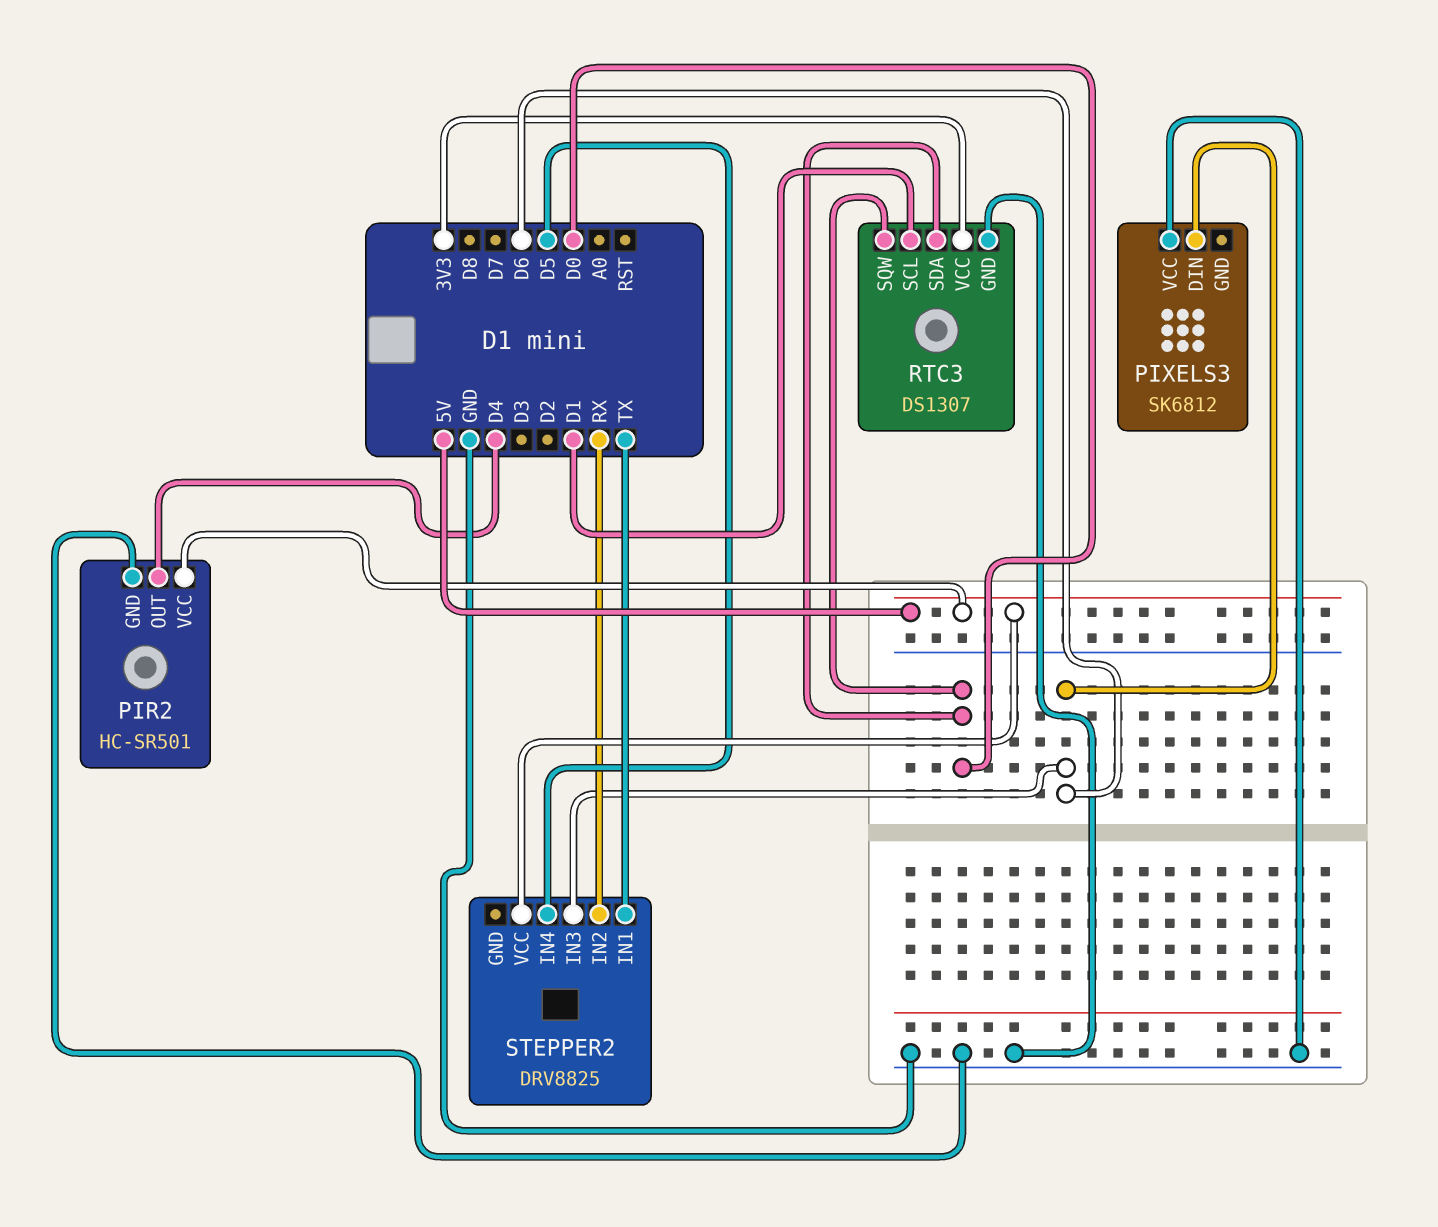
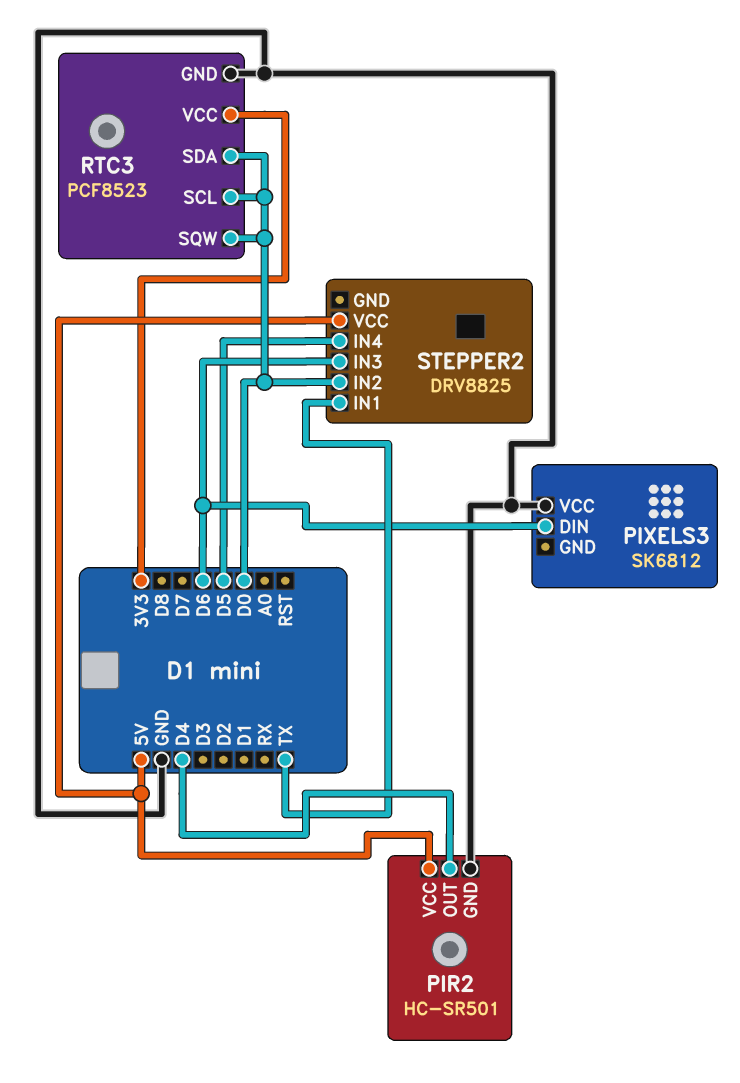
RTC3: DS1307 -> PCF8523
RTC3 pin SCL: D1 -> D0
STEPPER2 pin IN2: RX -> D0

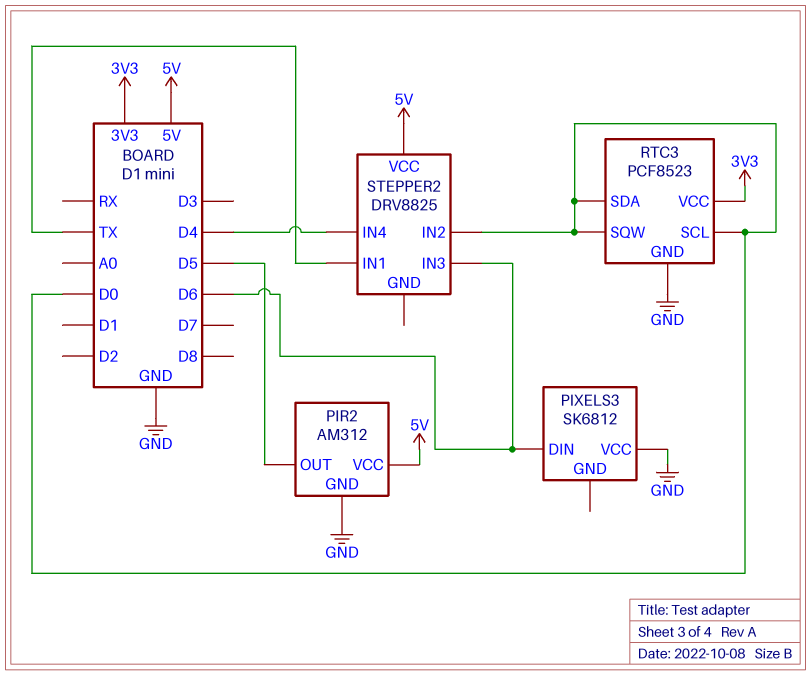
PIR2: HC-SR501 -> AM312
PIR2 pin OUT: D4 -> D5
STEPPER2 pin IN4: D5 -> D4

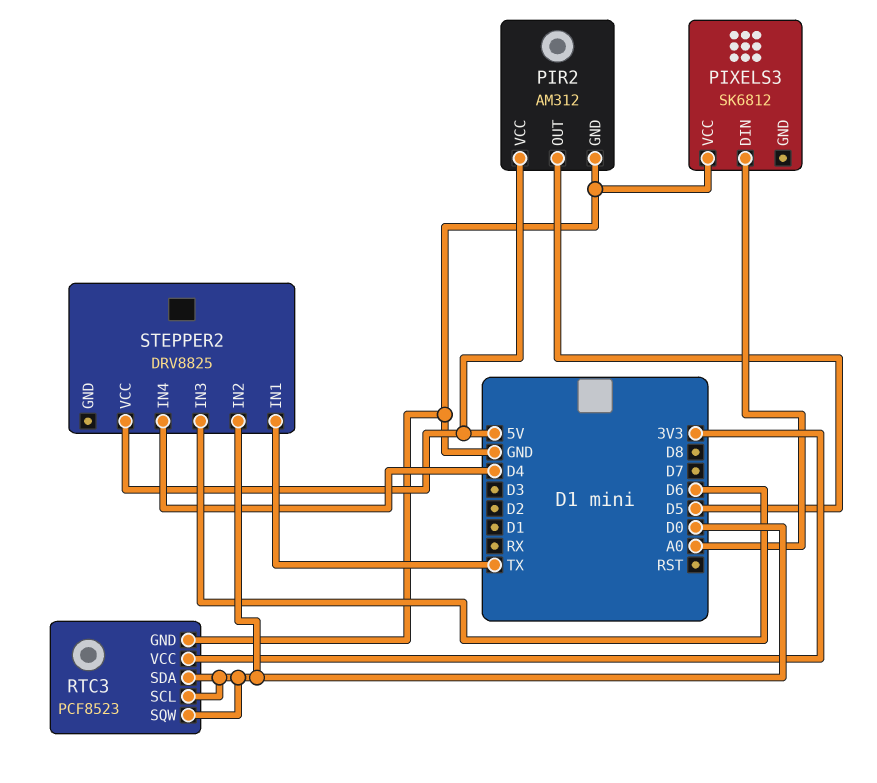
PIXELS3 pin DIN: D6 -> A0

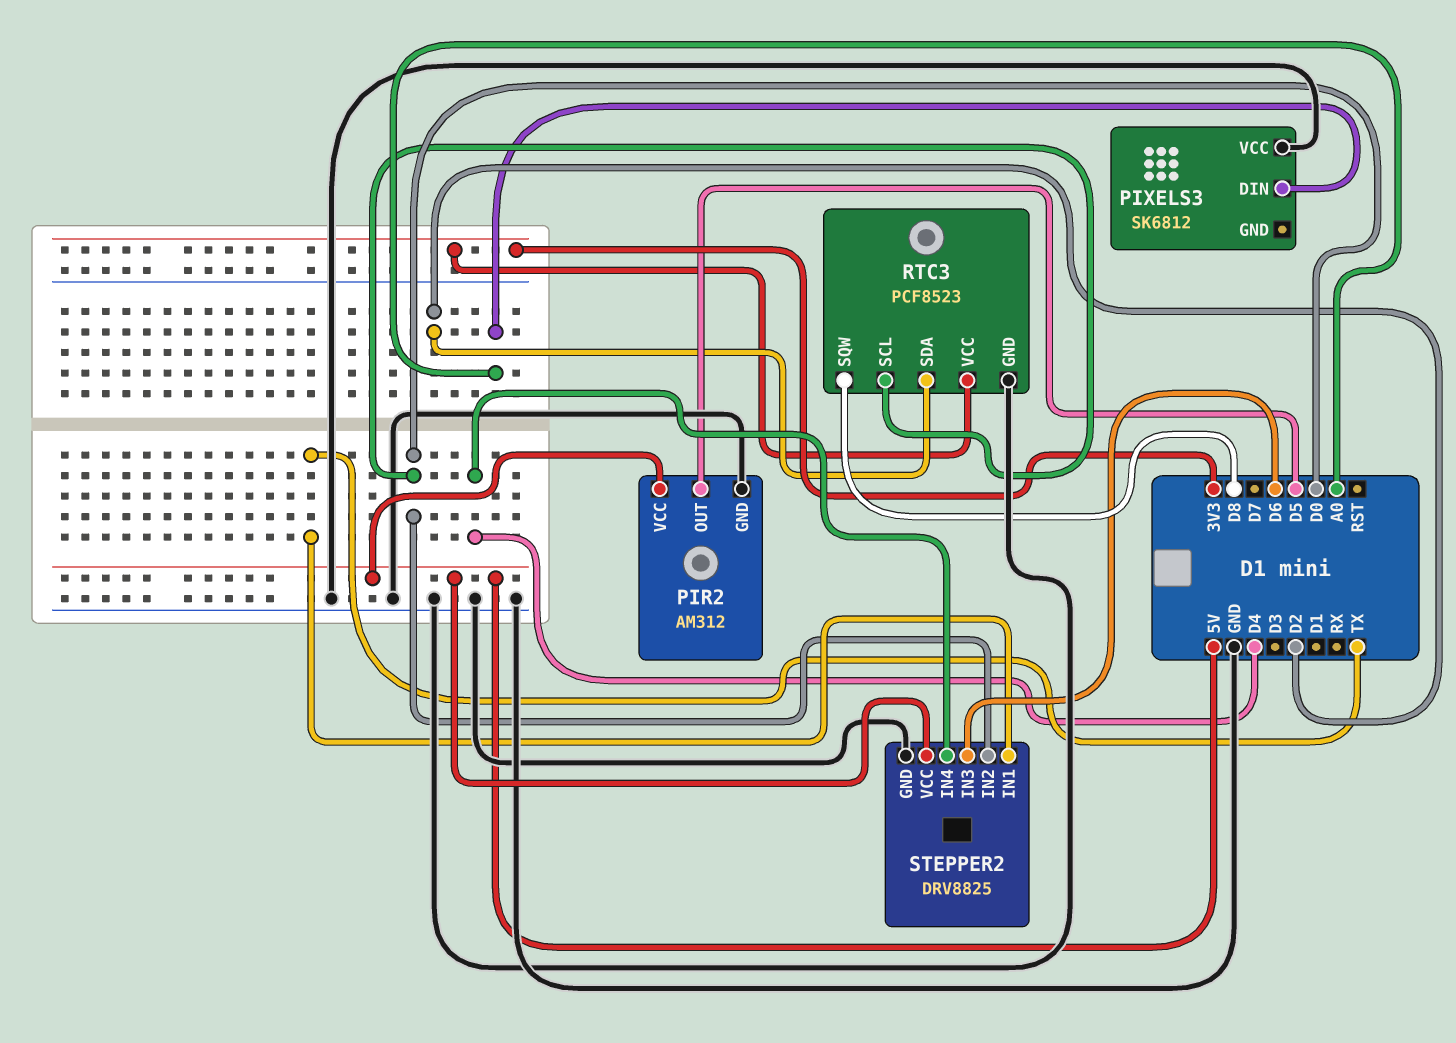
RTC3 pin SDA: D0 -> D2
RTC3 pin SQW: D0 -> D8
STEPPER2 pin GND: none -> GND

